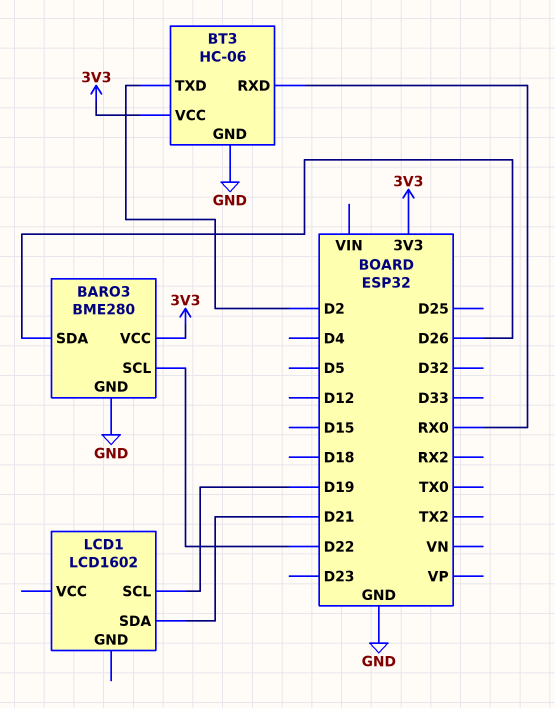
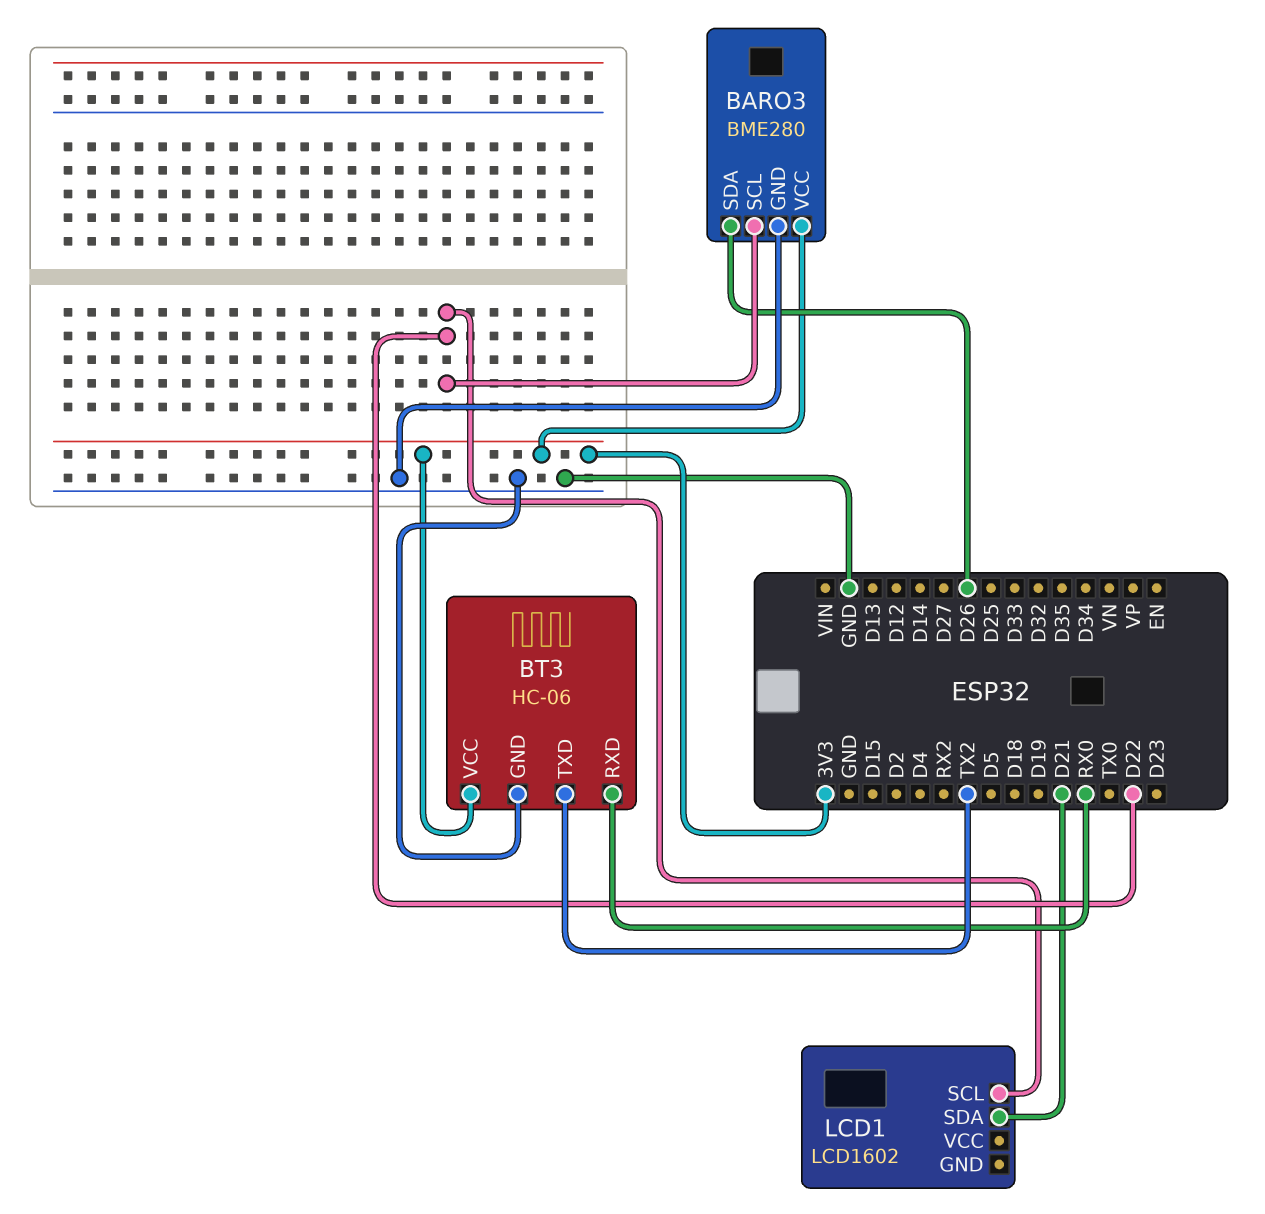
BT3 pin TXD: D2 -> TX2
LCD1 pin SCL: D19 -> D22

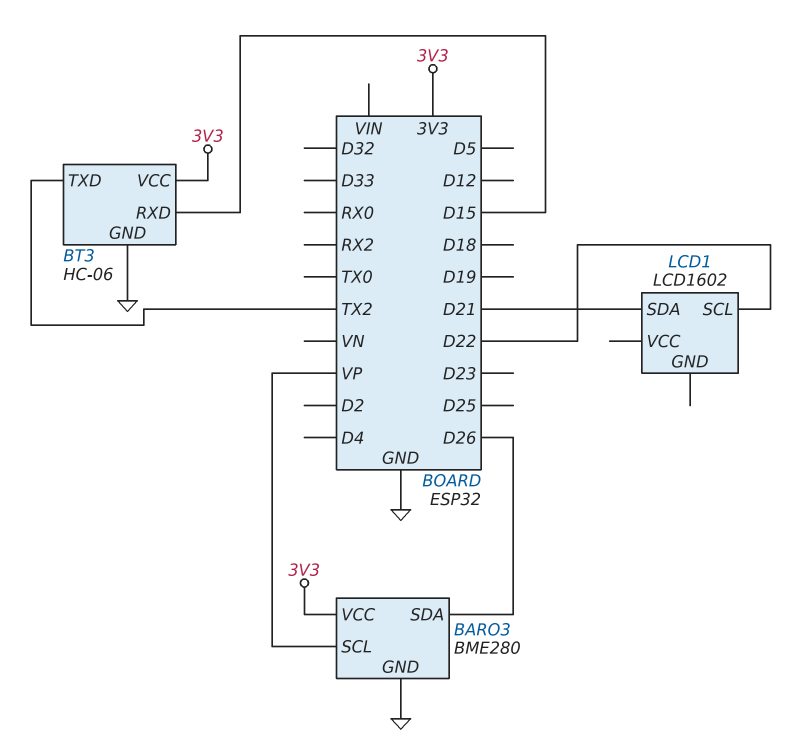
BARO3 pin SCL: D22 -> VP
BT3 pin RXD: RX0 -> D15

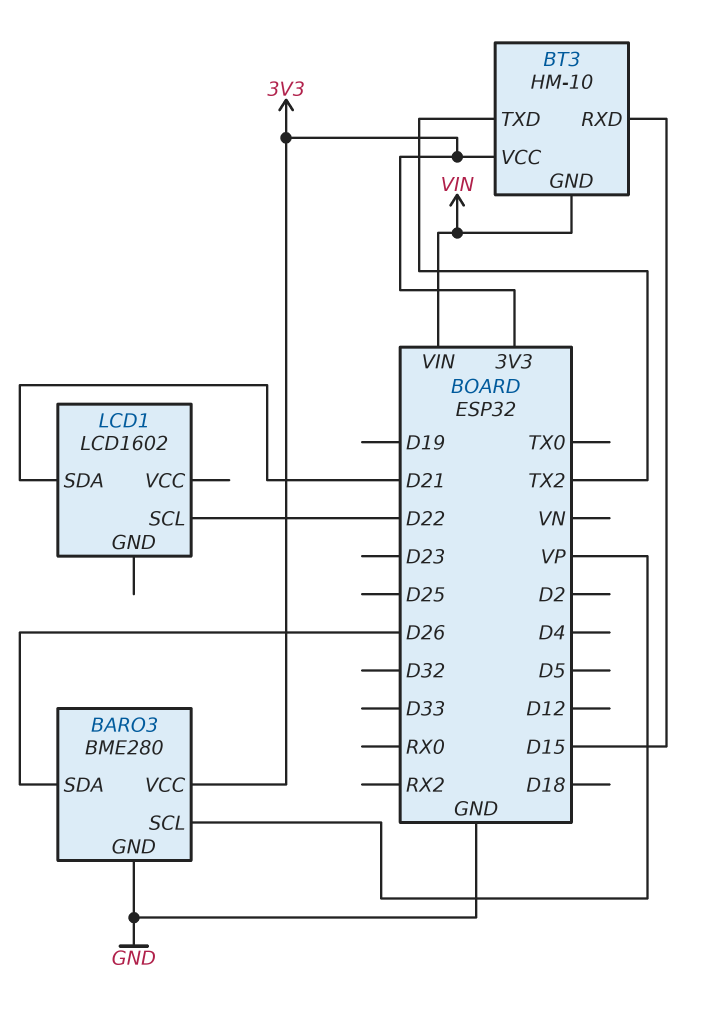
BT3: HC-06 -> HM-10
BT3 pin GND: GND -> VIN

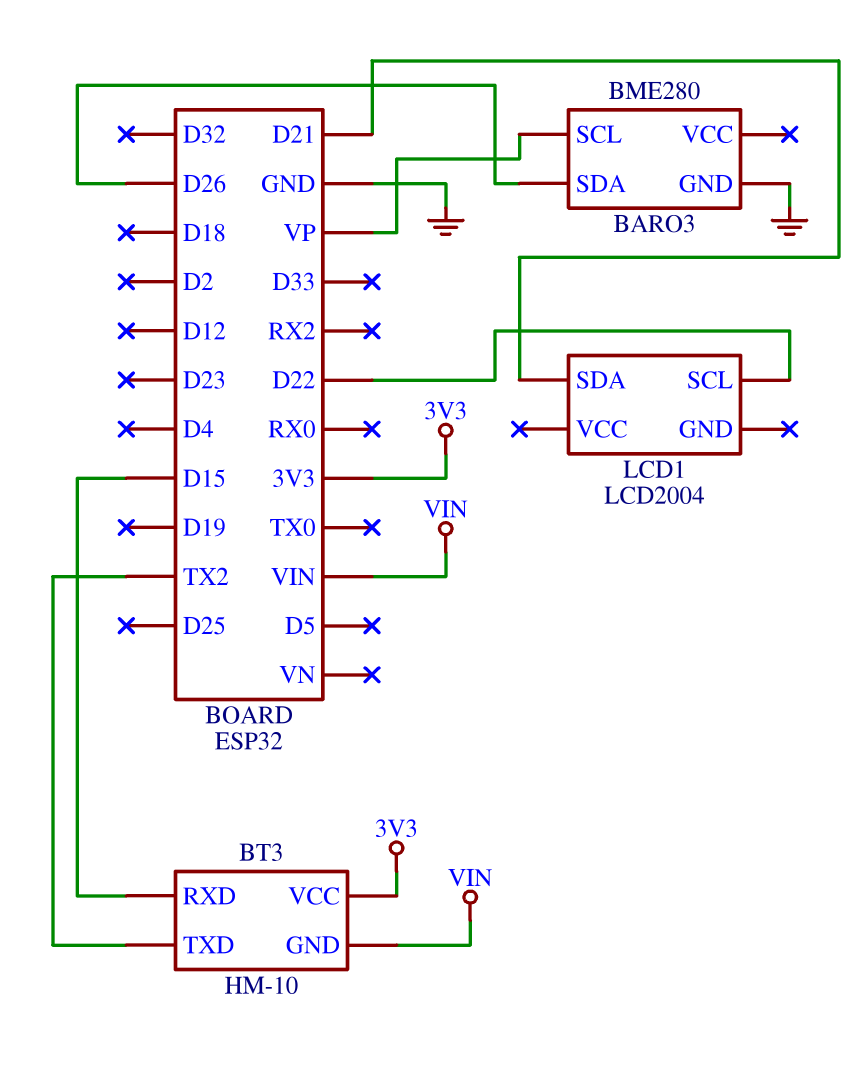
BARO3 pin VCC: 3V3 -> none
LCD1: LCD1602 -> LCD2004

